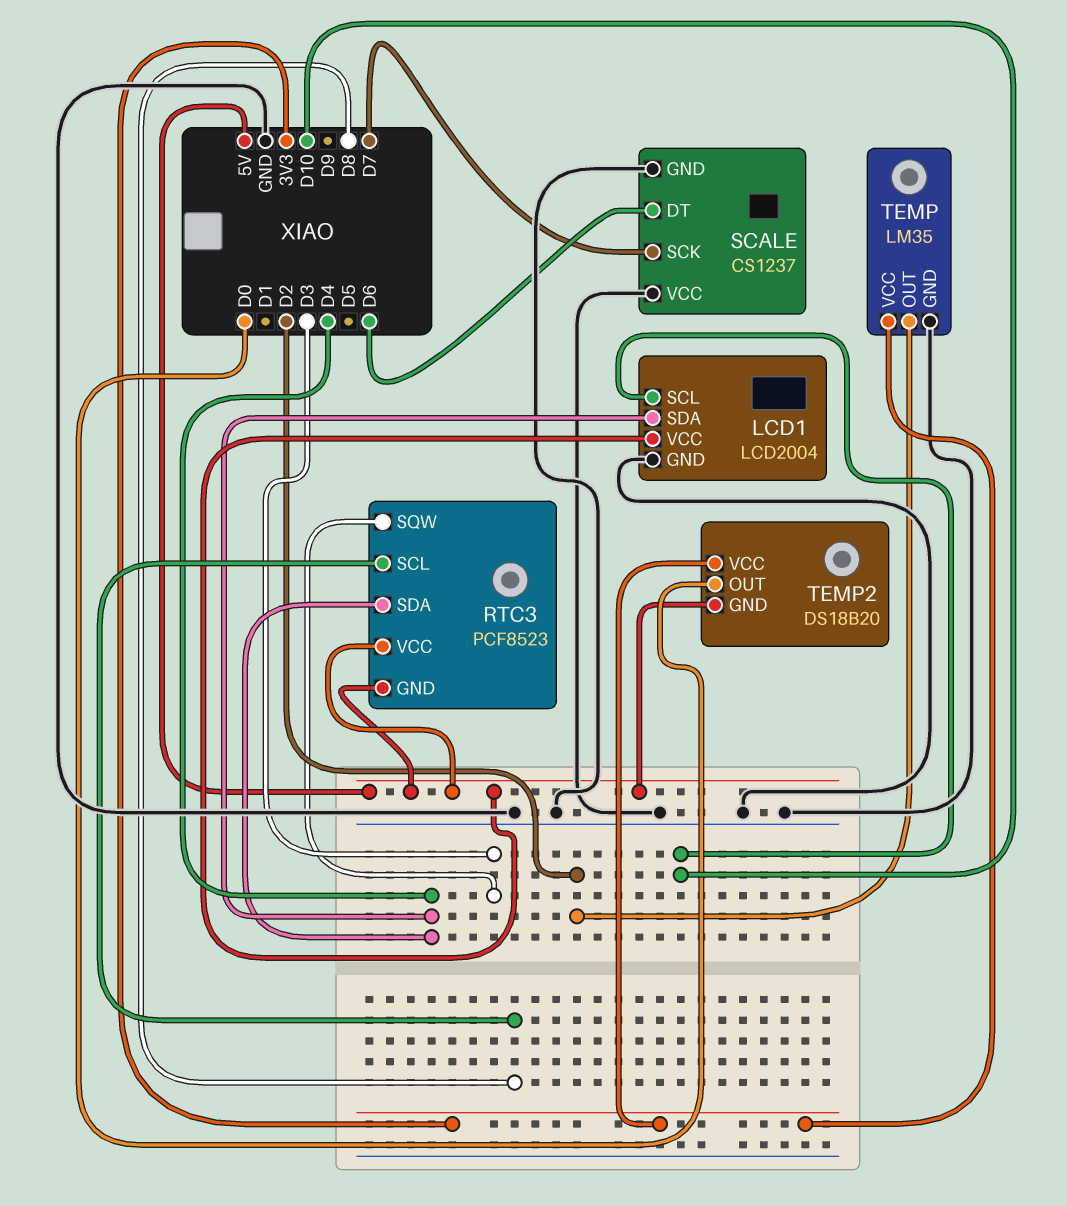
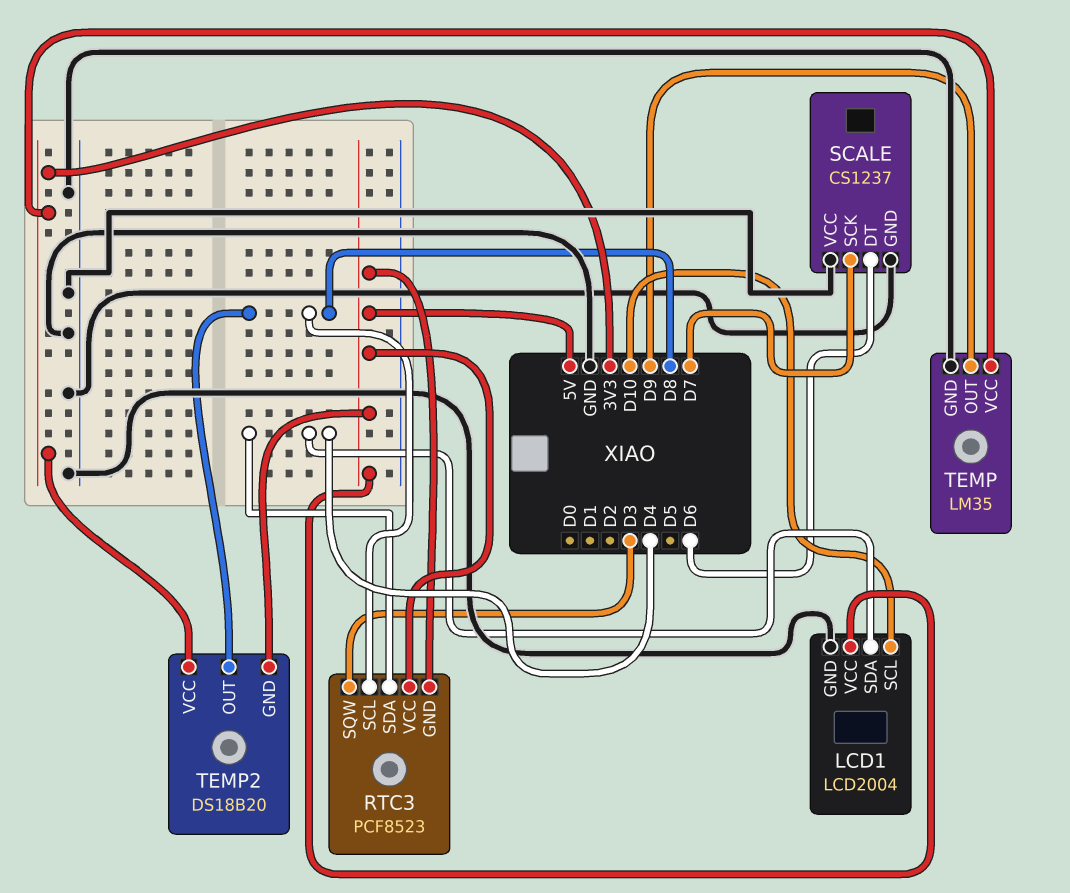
TEMP pin OUT: D2 -> D9
TEMP2 pin OUT: D0 -> D8

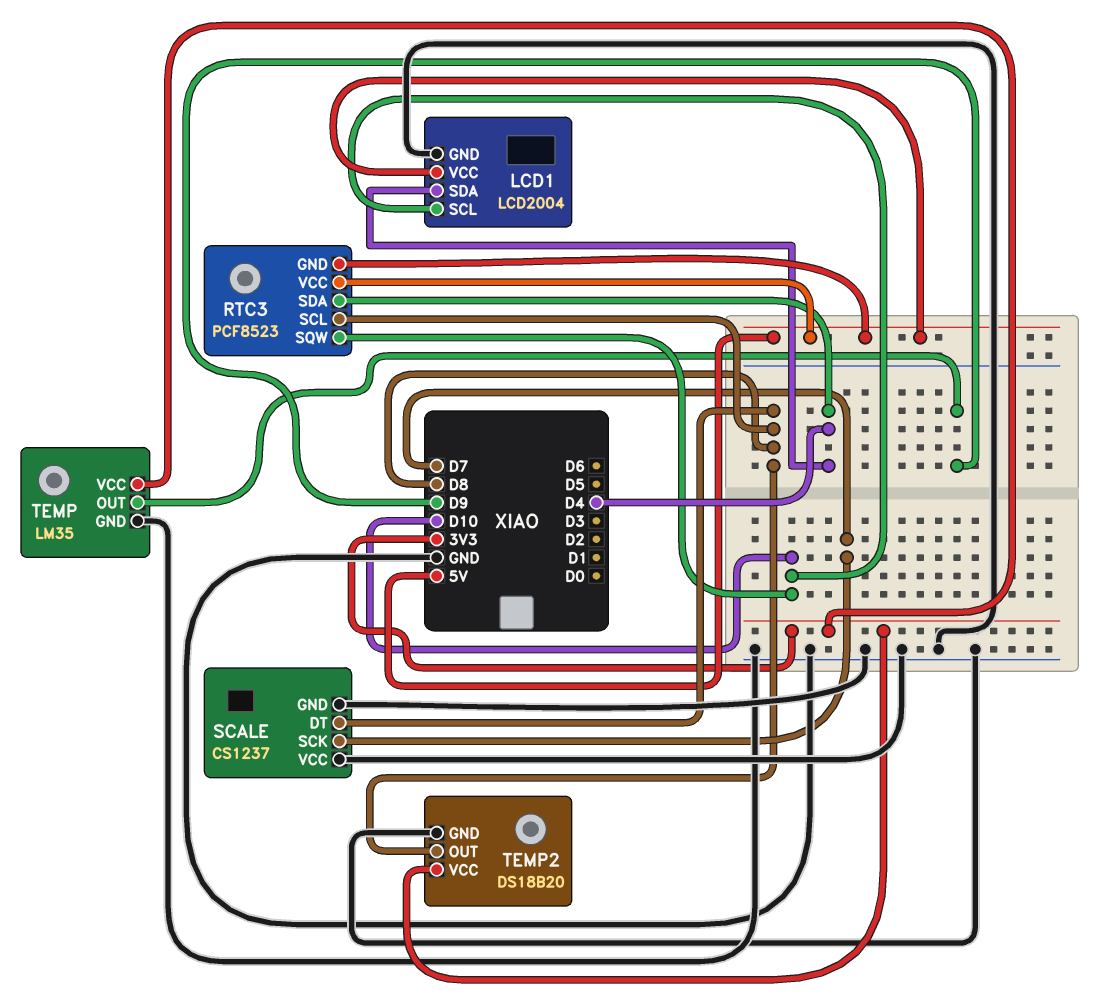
RTC3 pin SQW: D3 -> D10
SCALE pin DT: D6 -> D8
TEMP2 pin GND: 5V -> GND

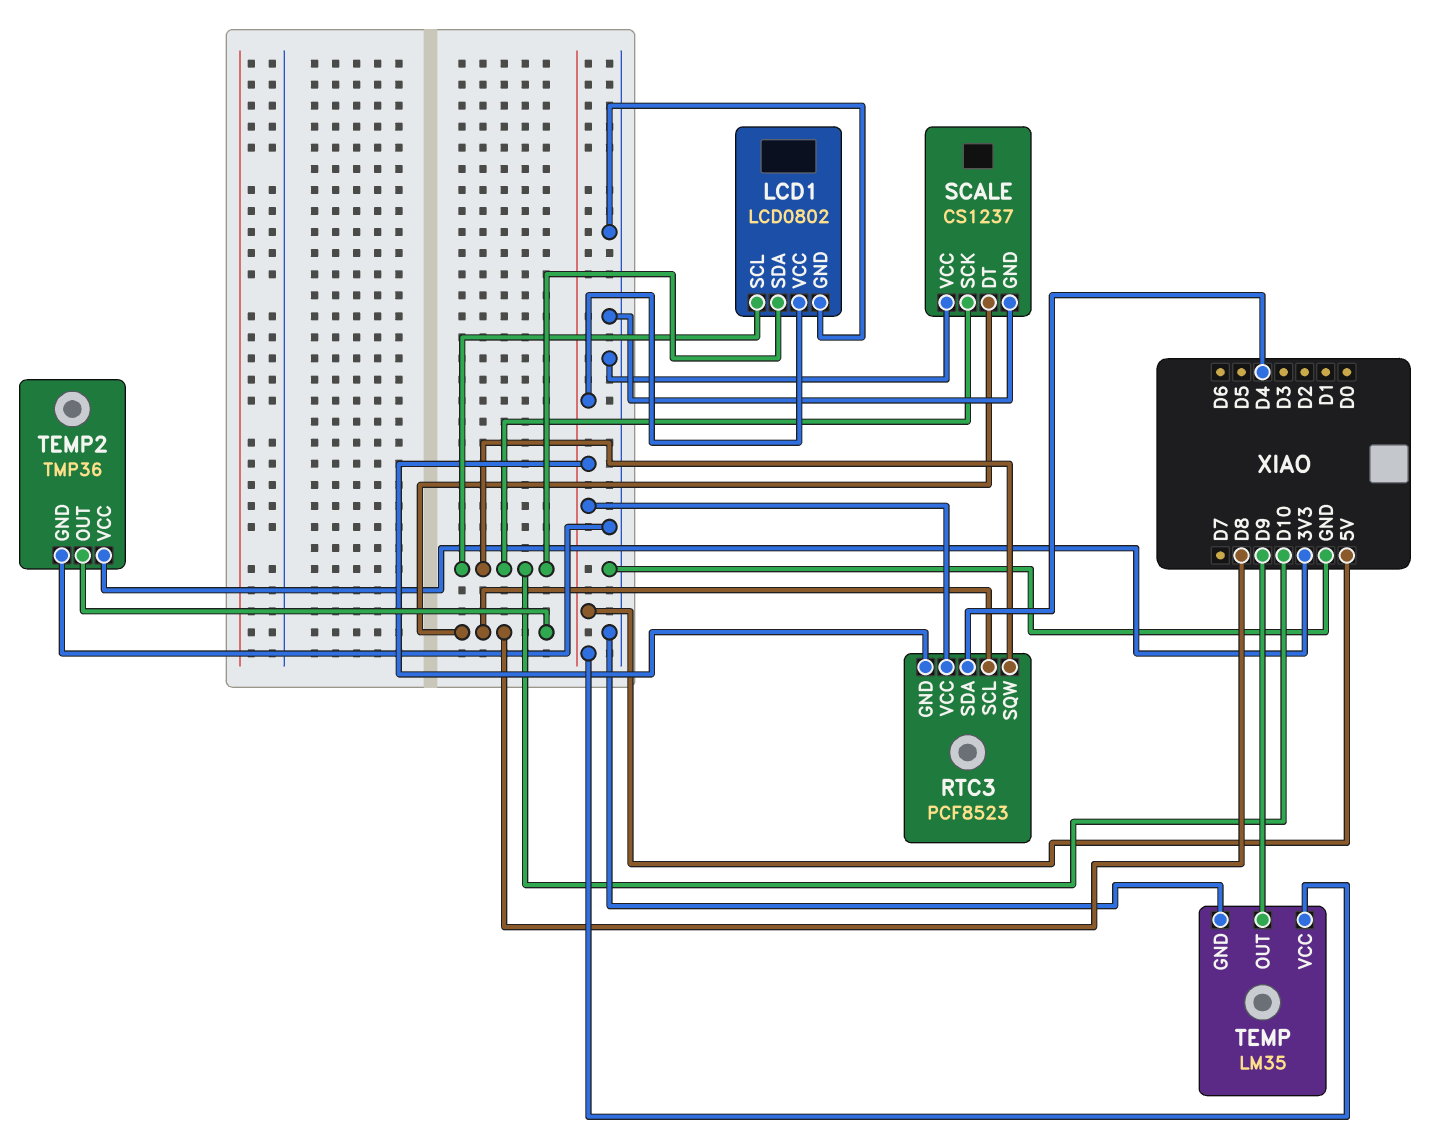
LCD1: LCD2004 -> LCD0802
LCD1 pin SDA: D4 -> D10
SCALE pin SCK: D7 -> D10
TEMP pin VCC: 3V3 -> 5V
TEMP2: DS18B20 -> TMP36

